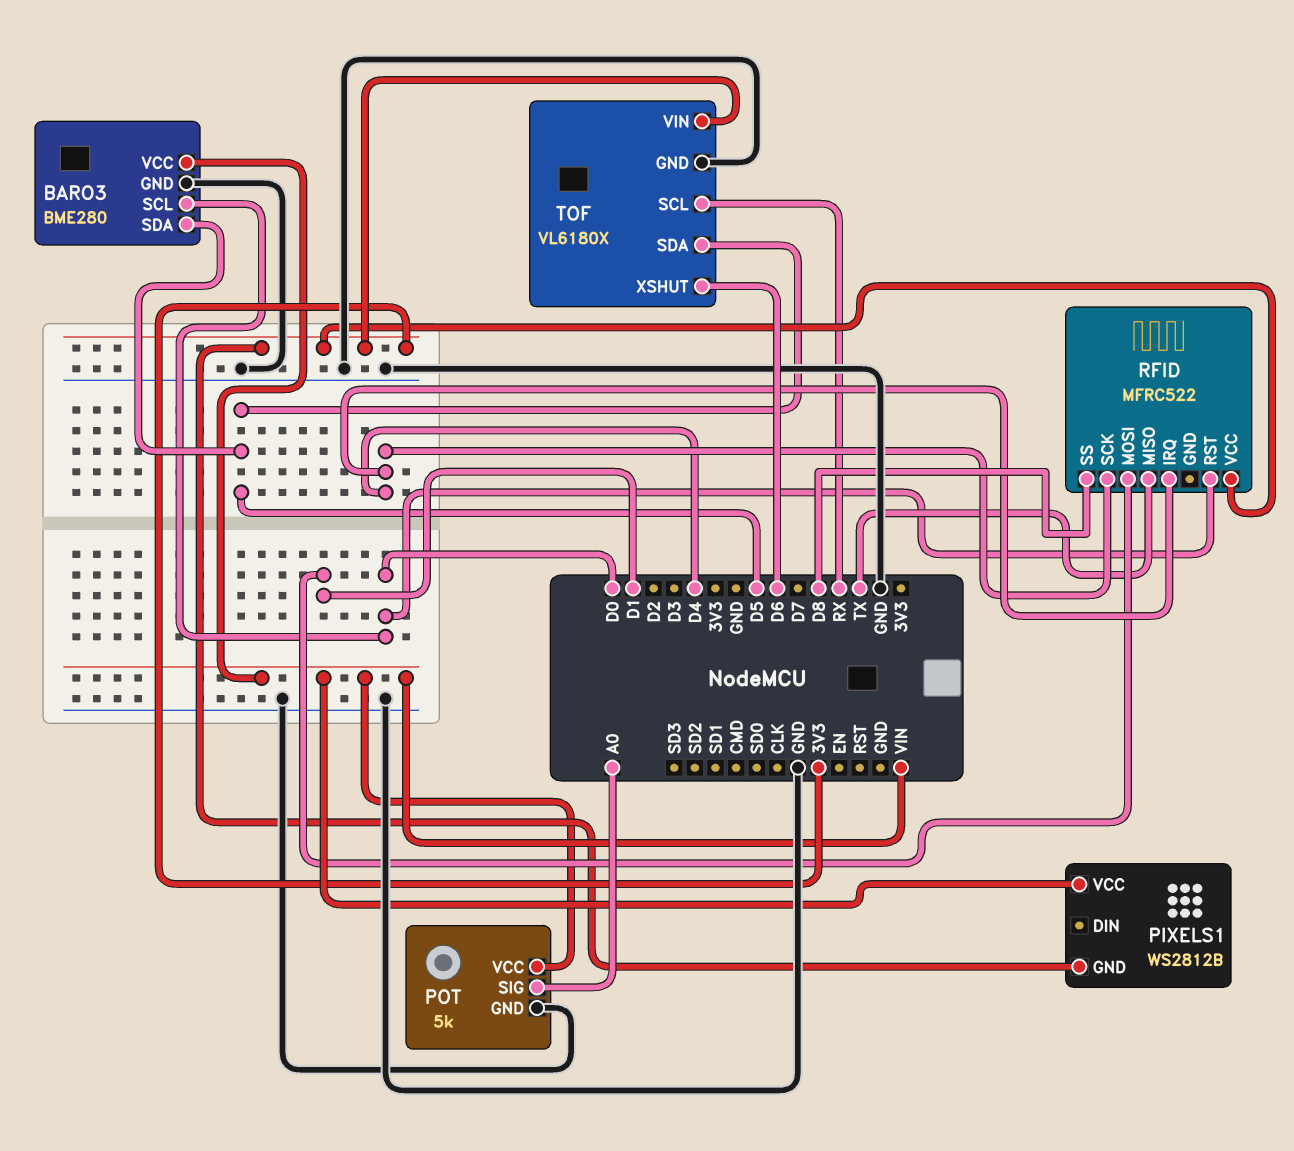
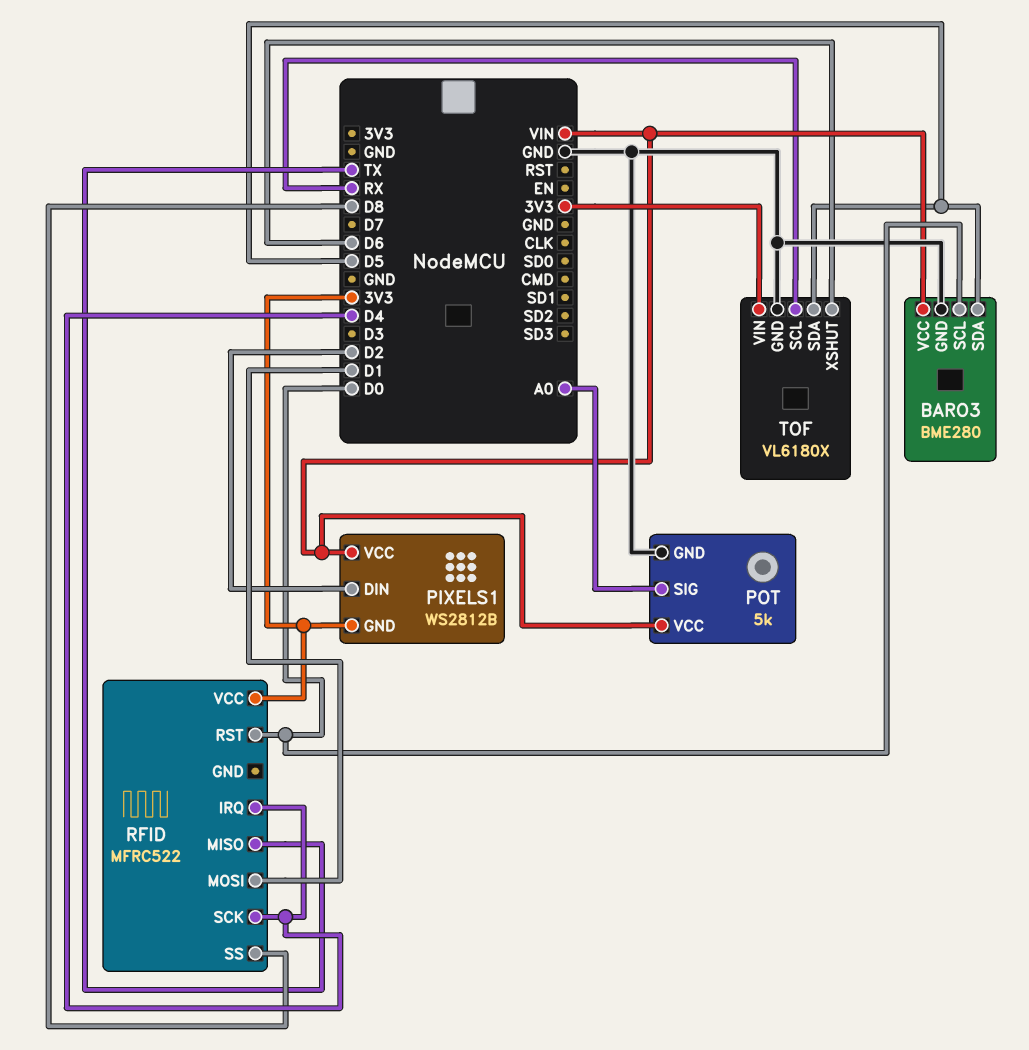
PIXELS1 pin DIN: none -> D2

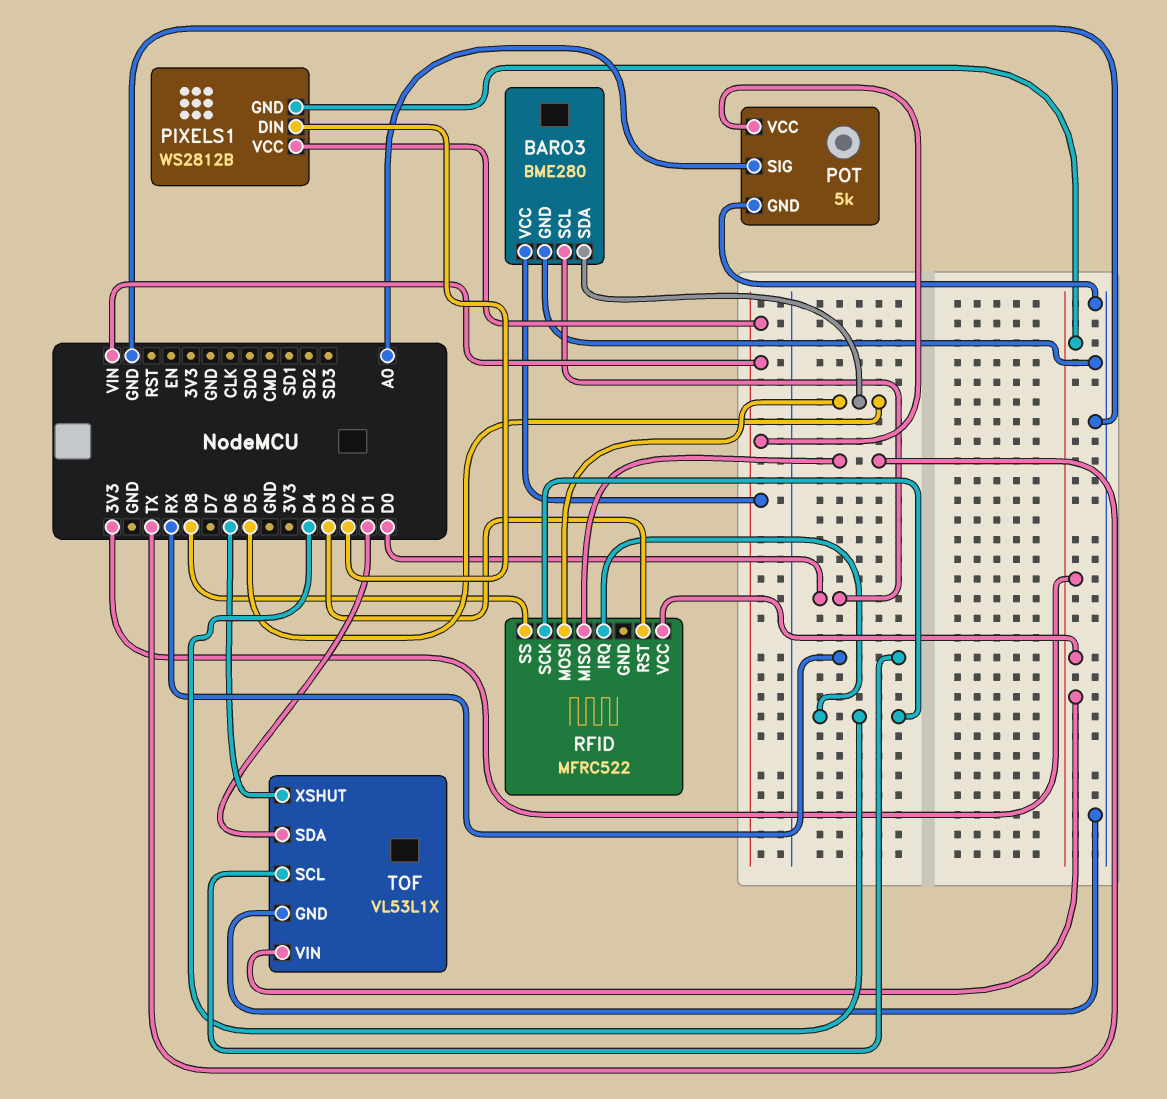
RFID pin MOSI: D1 -> D5
RFID pin RST: D0 -> D3
TOF: VL6180X -> VL53L1X
TOF pin SDA: D5 -> D1

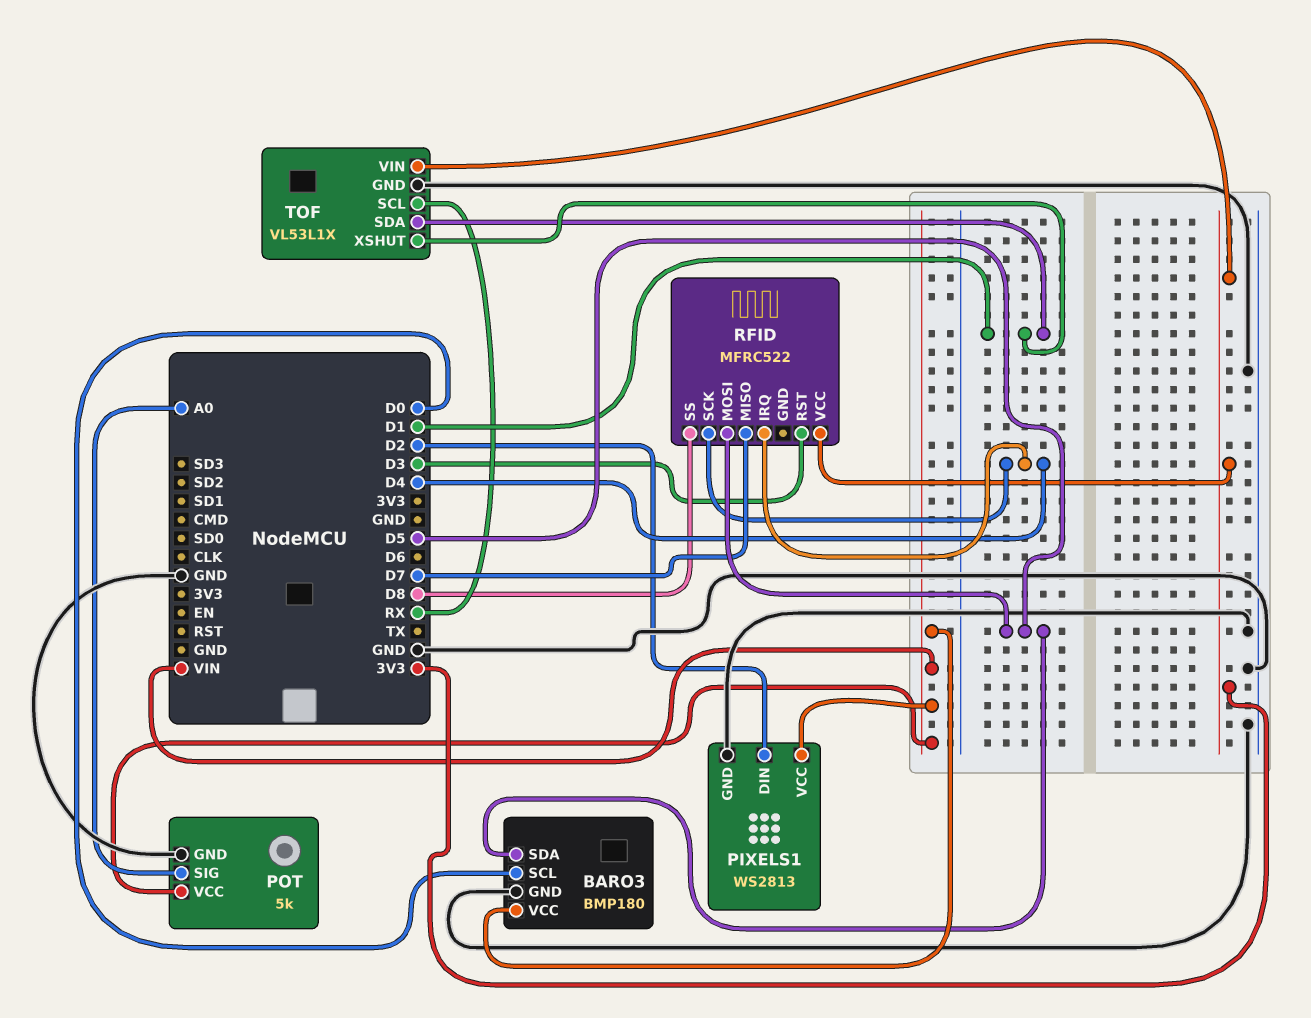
BARO3: BME280 -> BMP180
PIXELS1: WS2812B -> WS2813
PIXELS1 pin GND: 3V3 -> GND
RFID pin MISO: TX -> D7
TOF pin XSHUT: D6 -> D1

